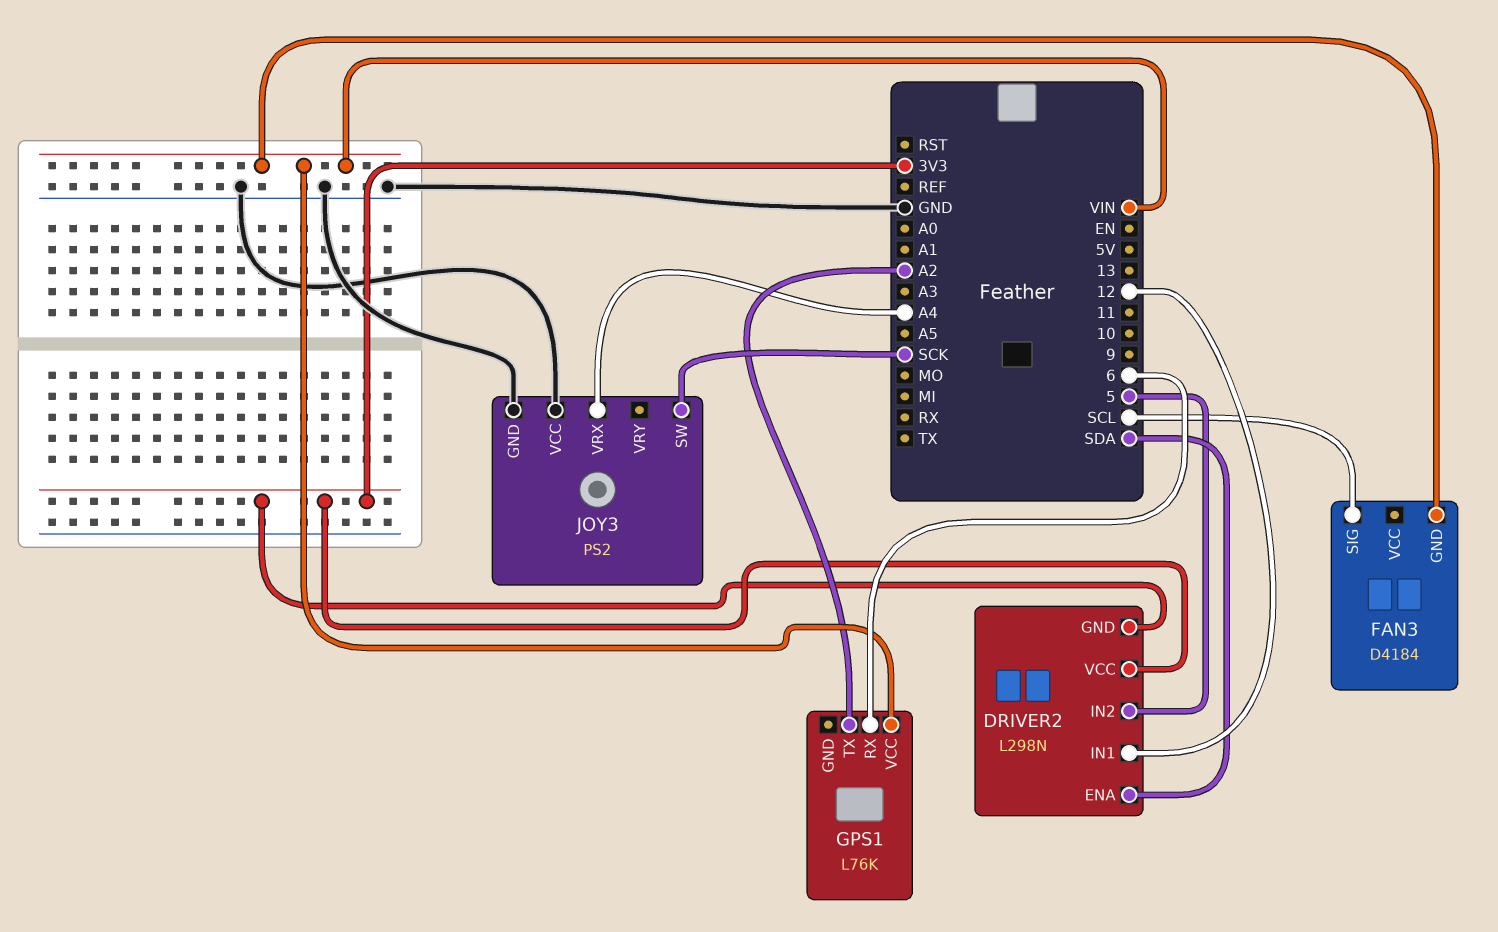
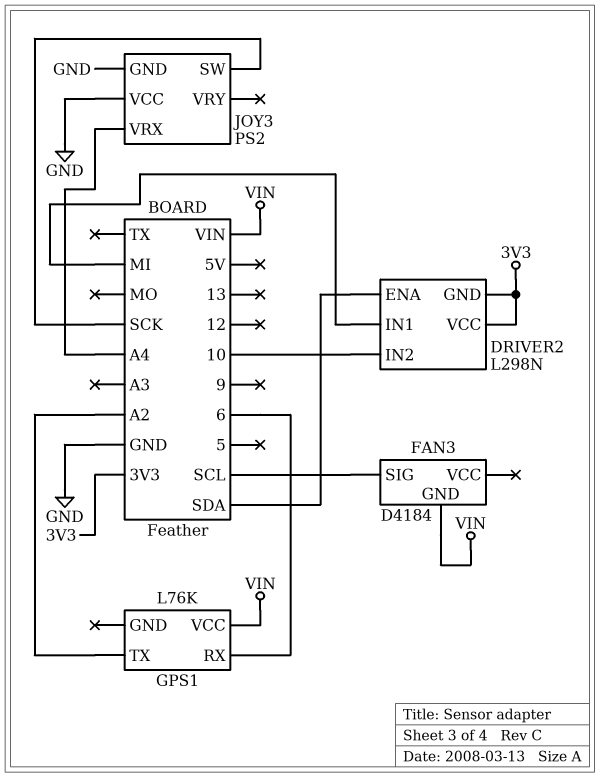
DRIVER2 pin IN1: 12 -> MI
DRIVER2 pin IN2: 5 -> 10

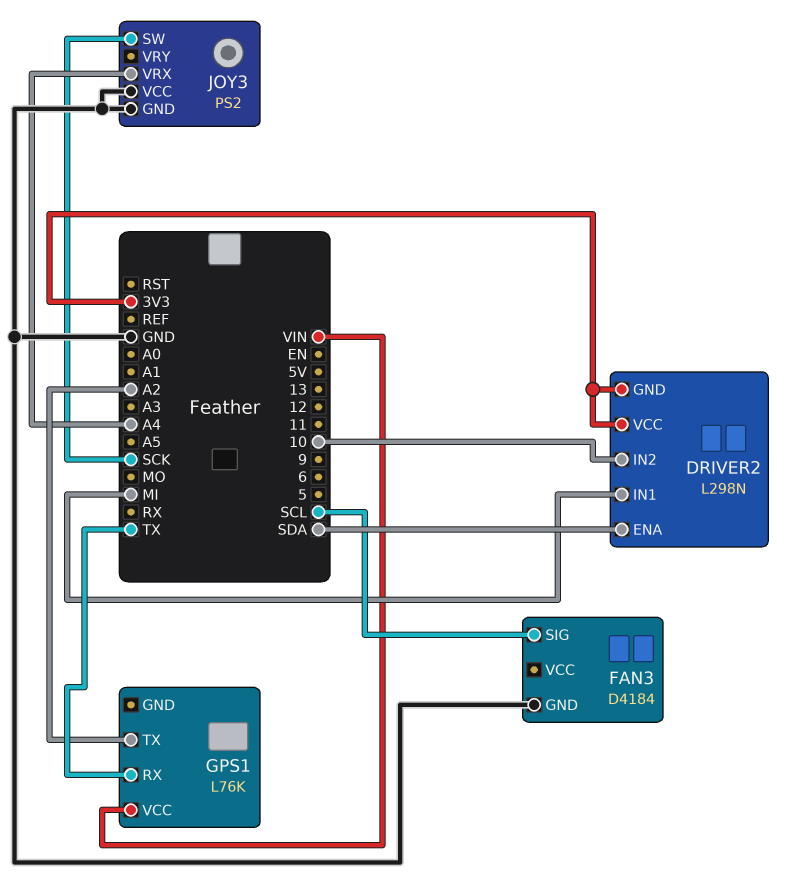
FAN3 pin GND: VIN -> GND
GPS1 pin RX: 6 -> TX

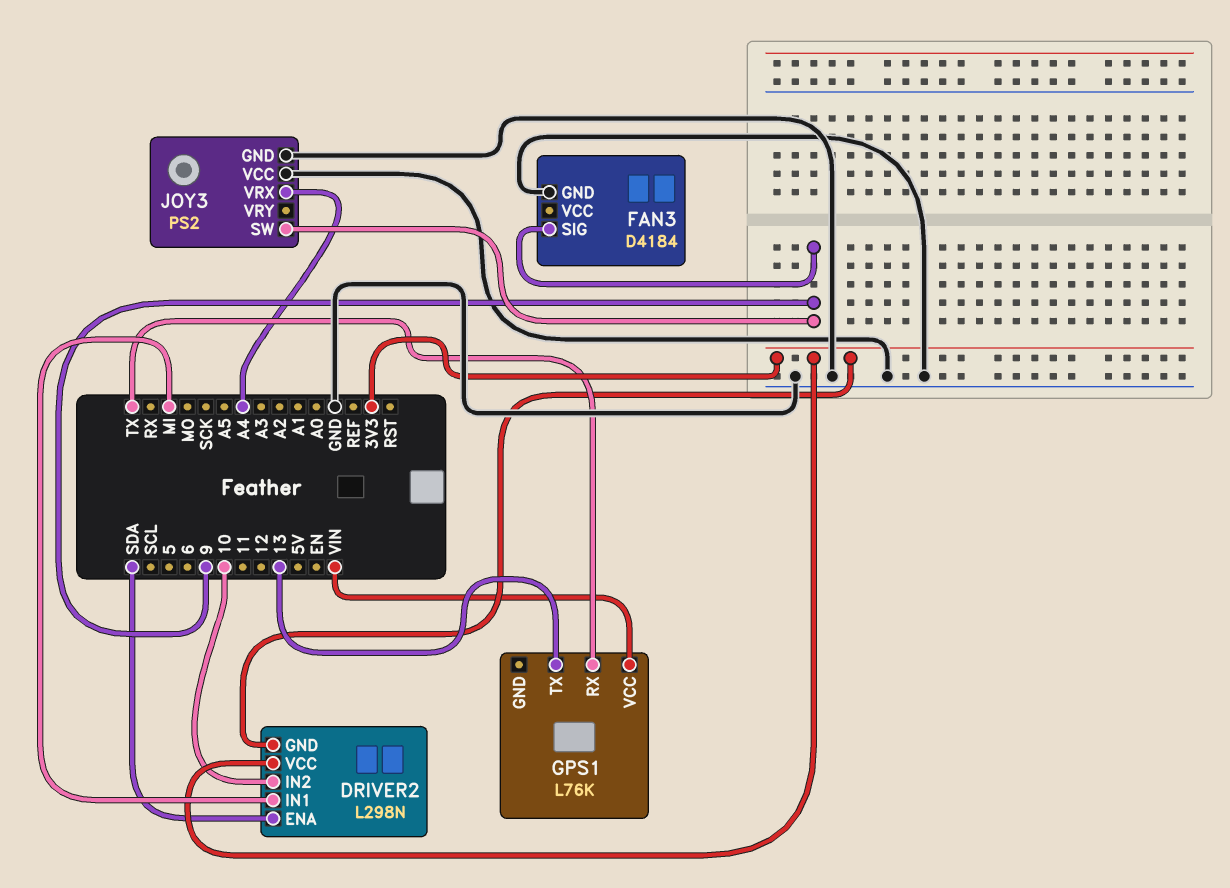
FAN3 pin SIG: SCL -> 9
GPS1 pin TX: A2 -> 13
JOY3 pin SW: SCK -> 9

